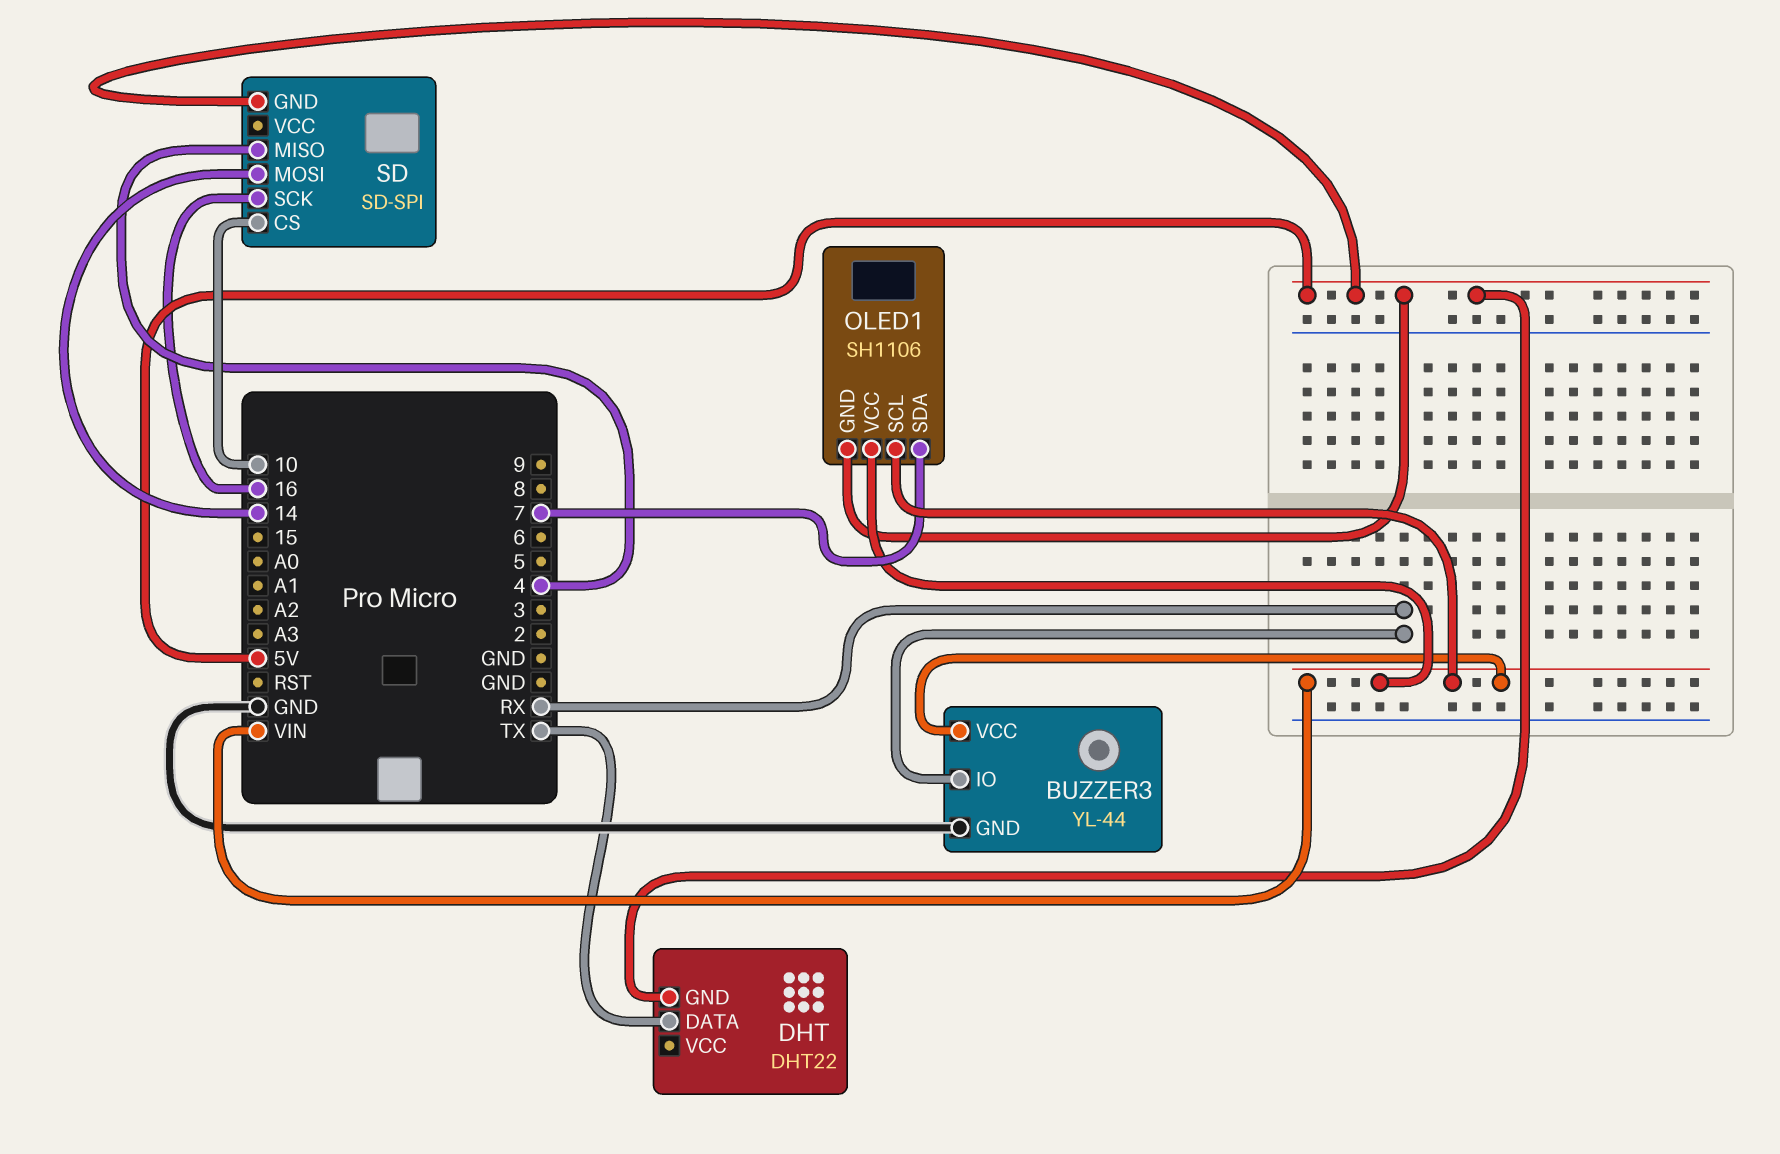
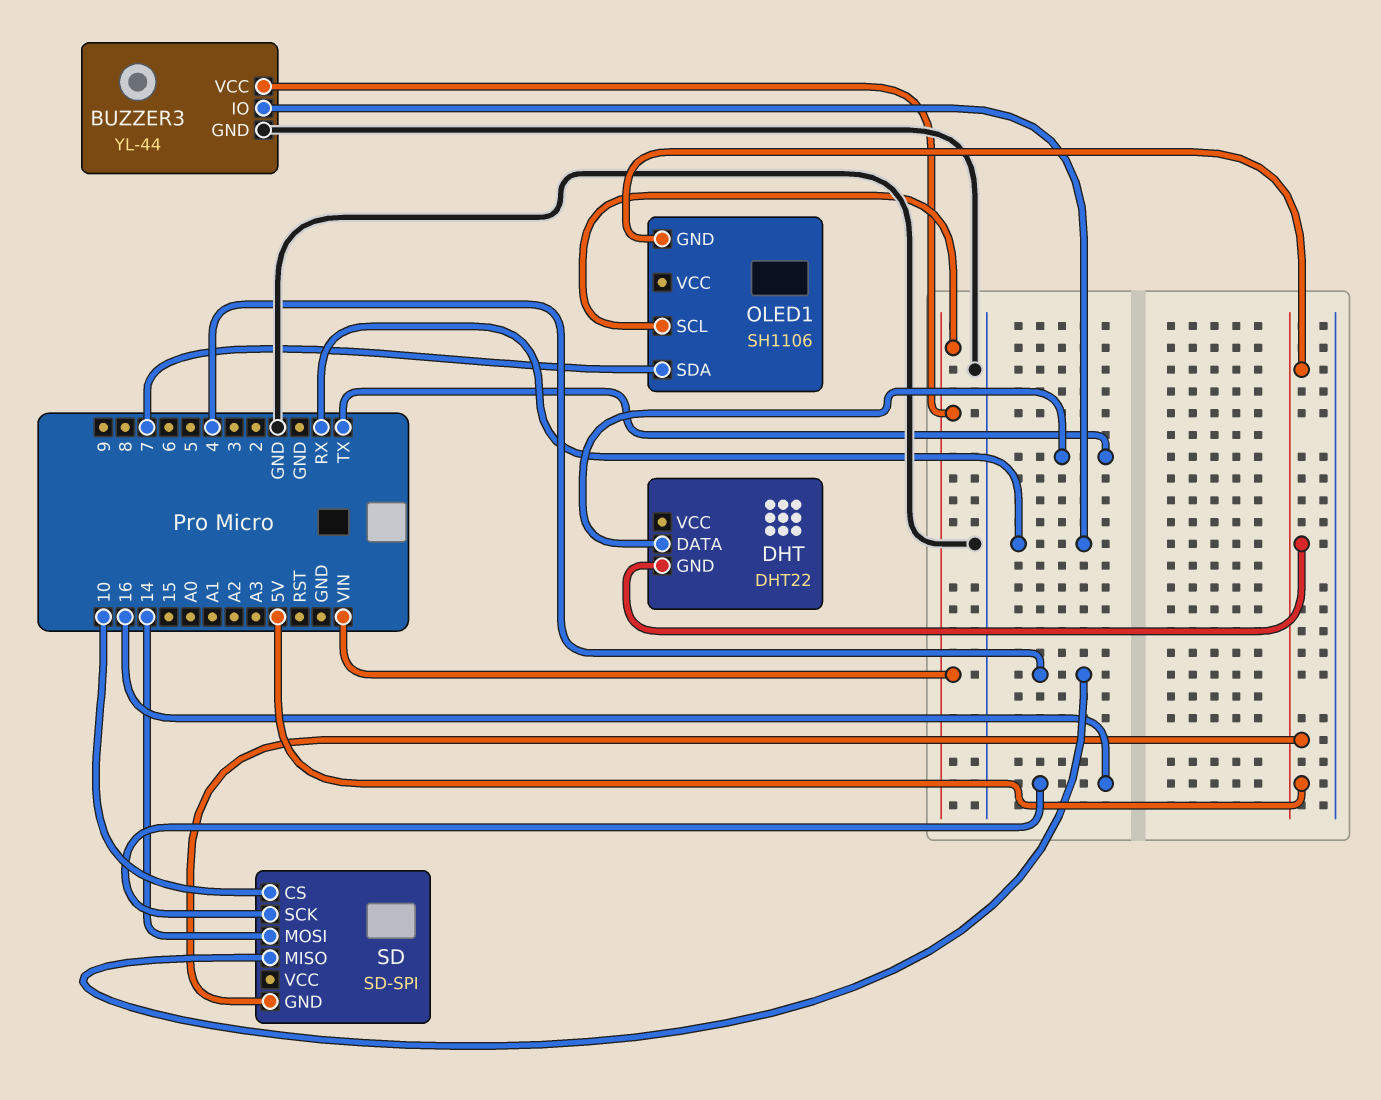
OLED1 pin VCC: VIN -> none

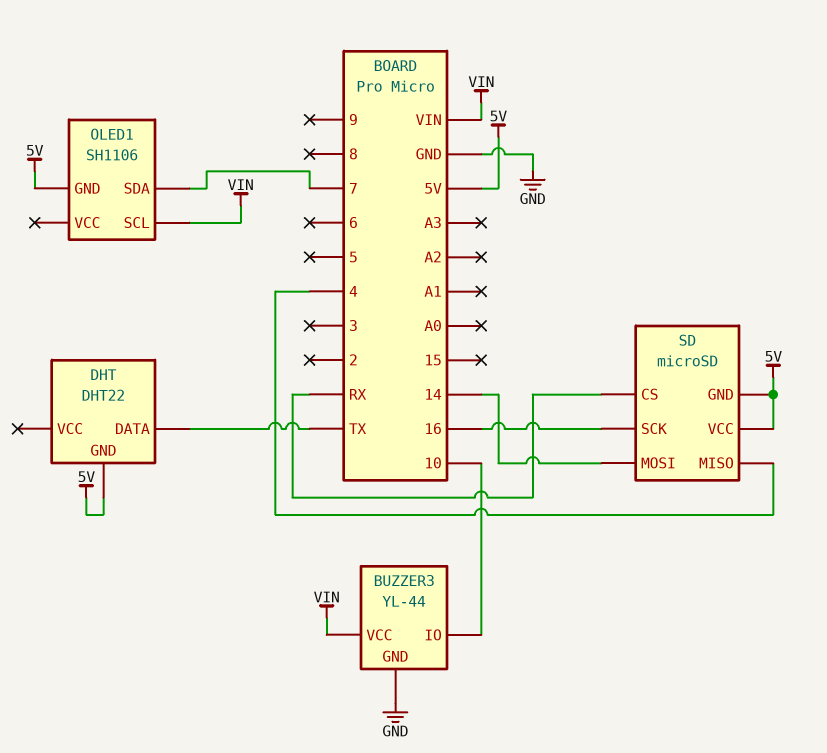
BUZZER3 pin IO: RX -> 10
SD: SD-SPI -> microSD
SD pin CS: 10 -> RX
SD pin VCC: none -> 5V

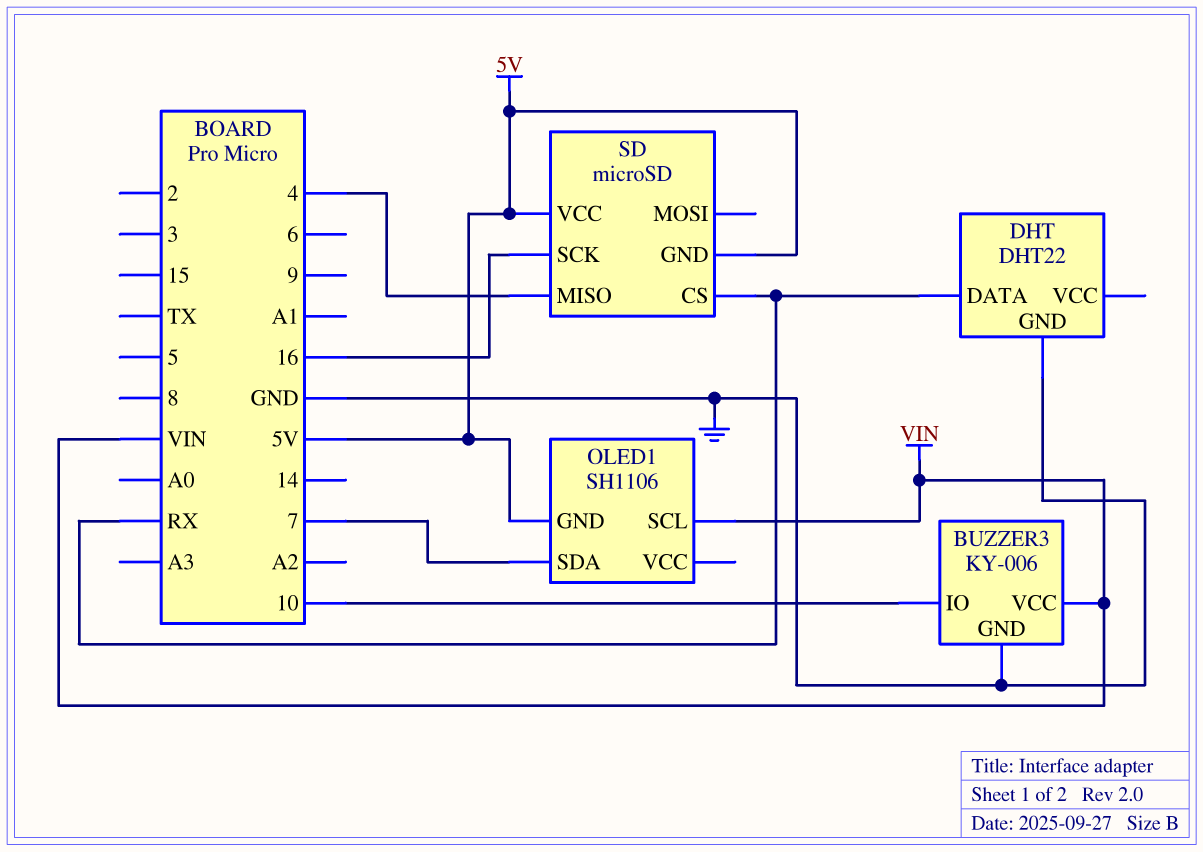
BUZZER3: YL-44 -> KY-006
DHT pin DATA: TX -> RX
DHT pin GND: 5V -> GND
SD pin MOSI: 14 -> none

